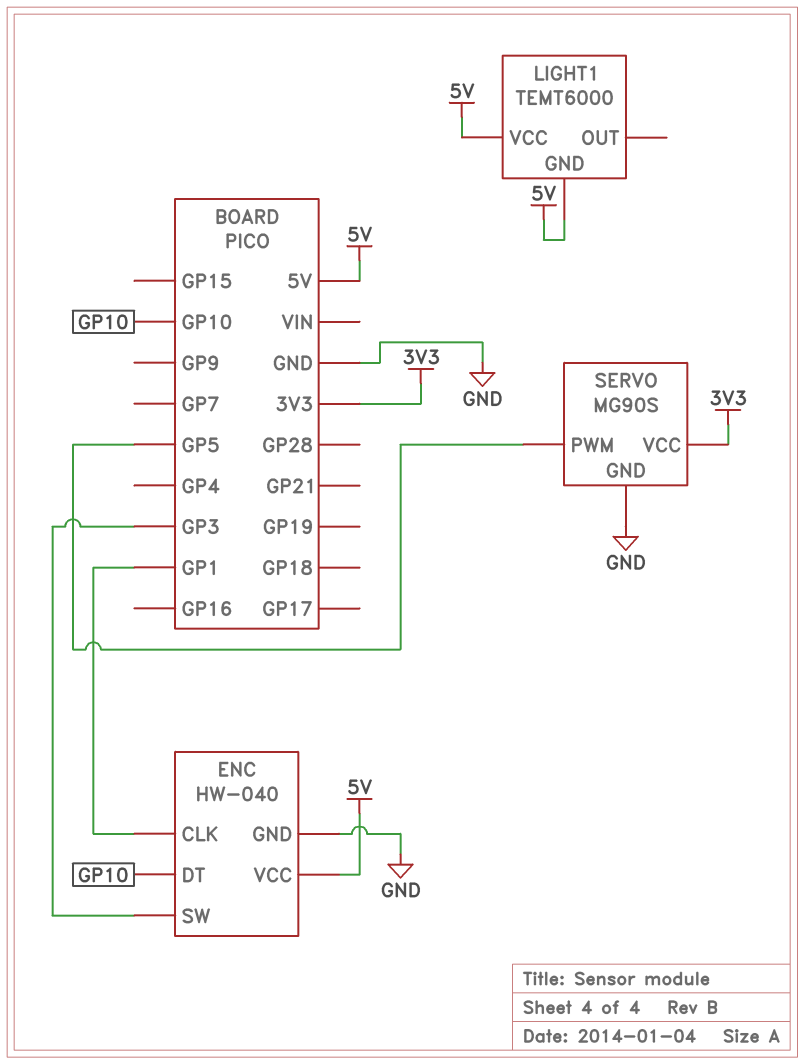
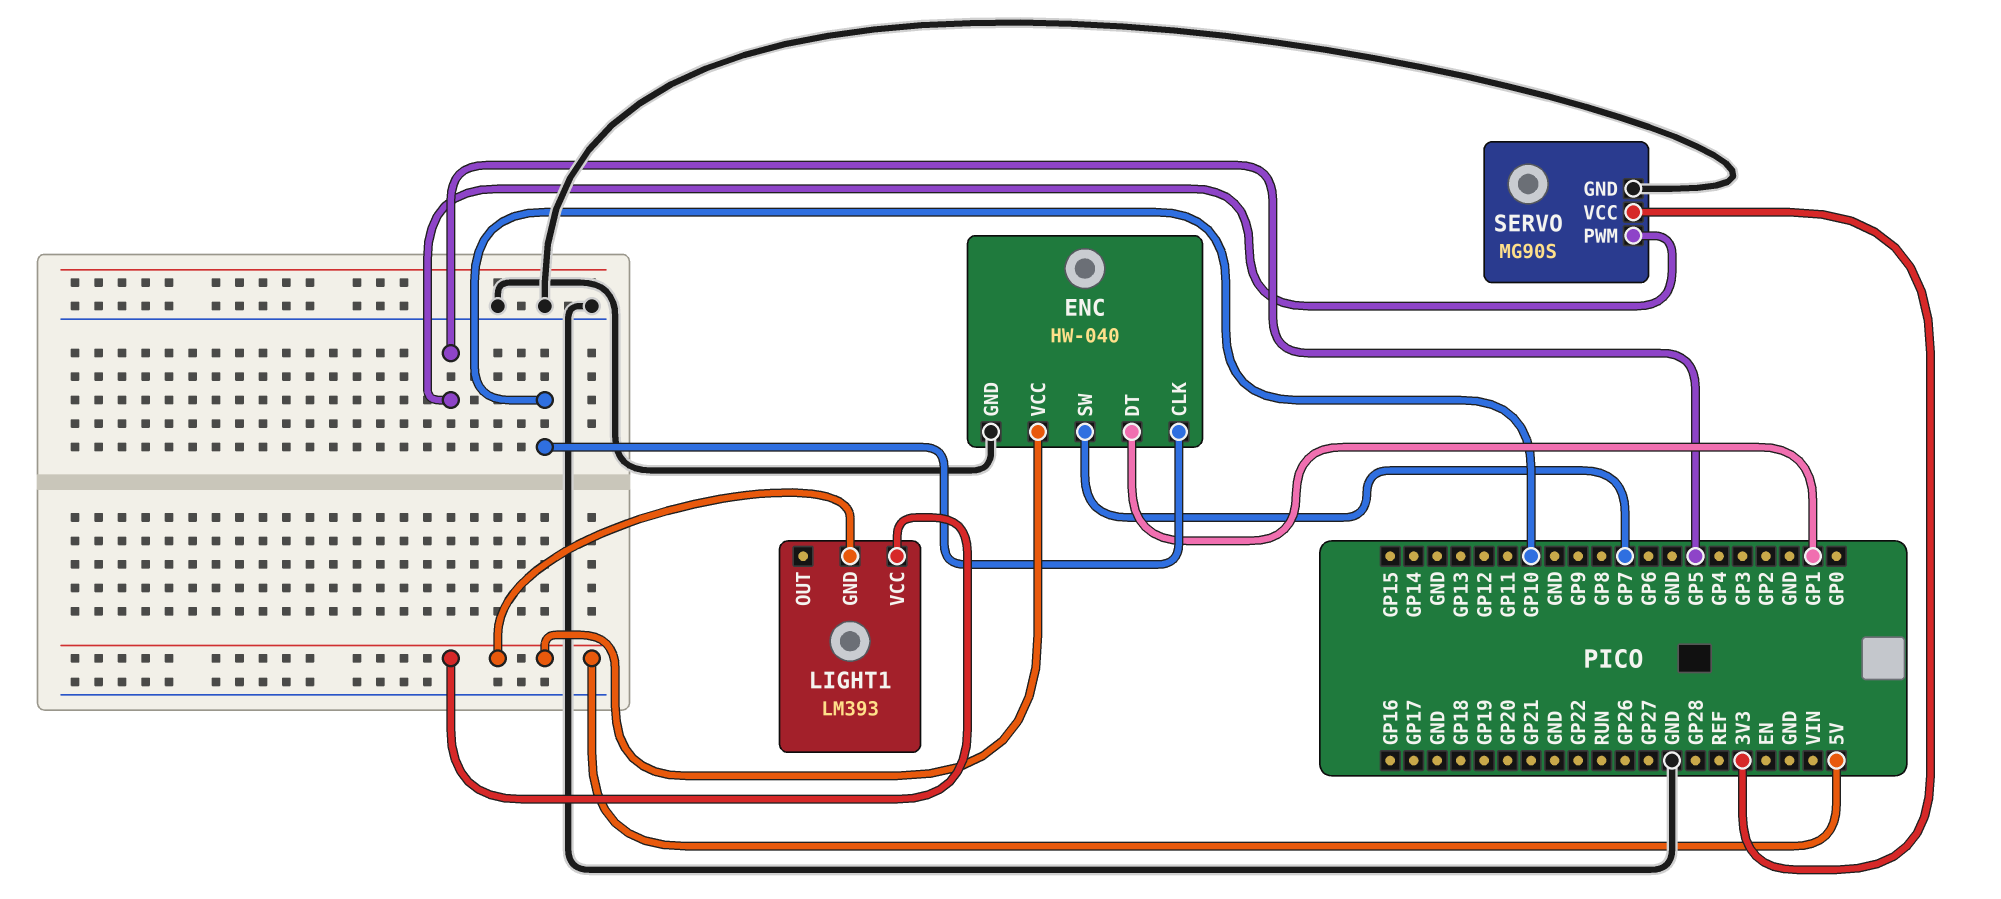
ENC pin CLK: GP1 -> GP10
ENC pin DT: GP10 -> GP1
ENC pin SW: GP3 -> GP7
LIGHT1: TEMT6000 -> LM393

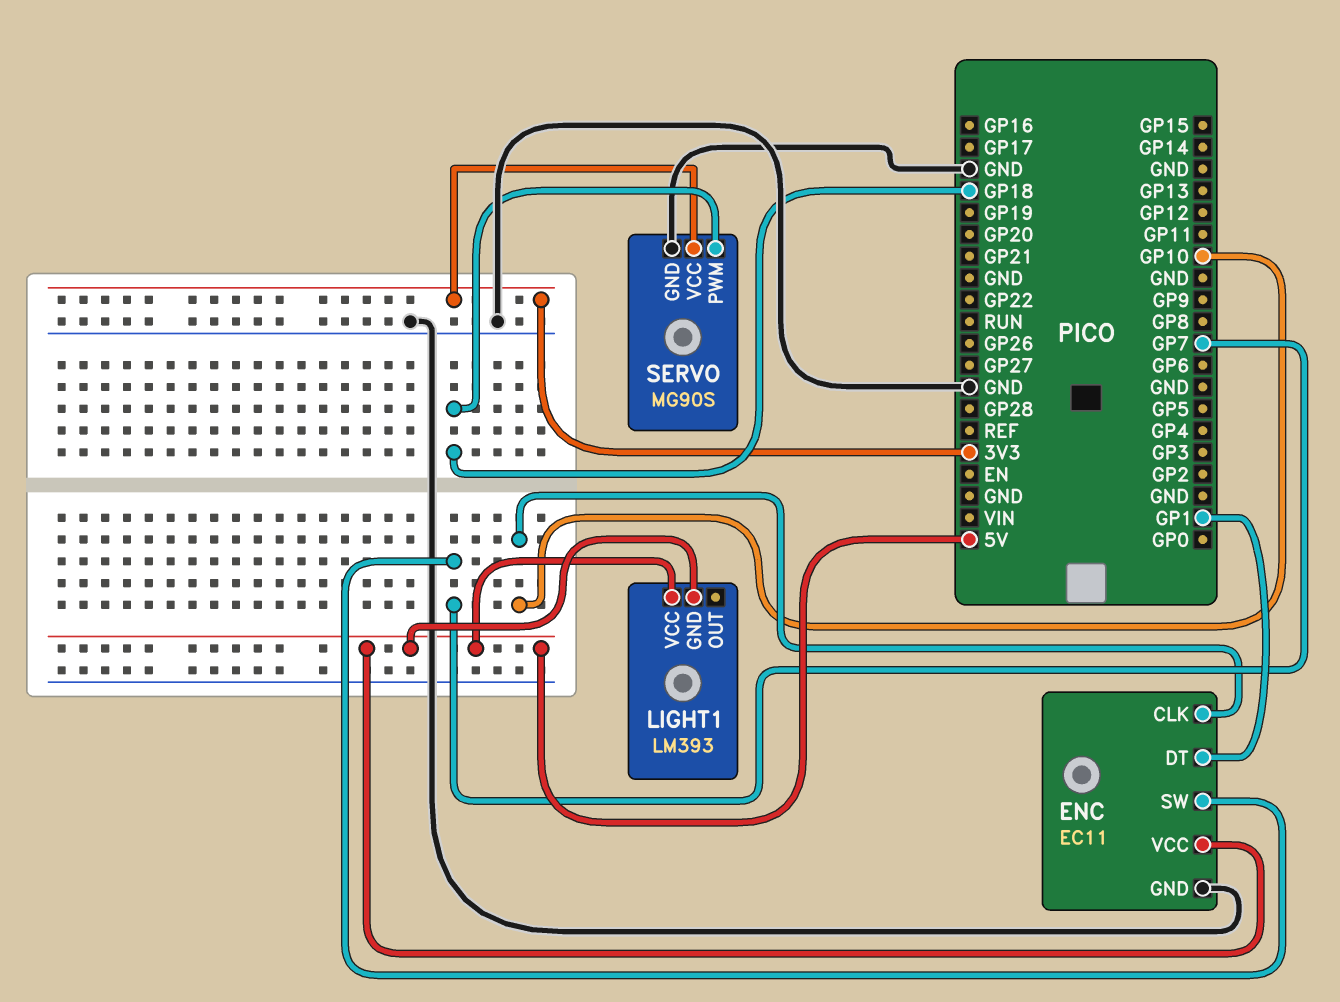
ENC: HW-040 -> EC11
SERVO pin PWM: GP5 -> GP18

